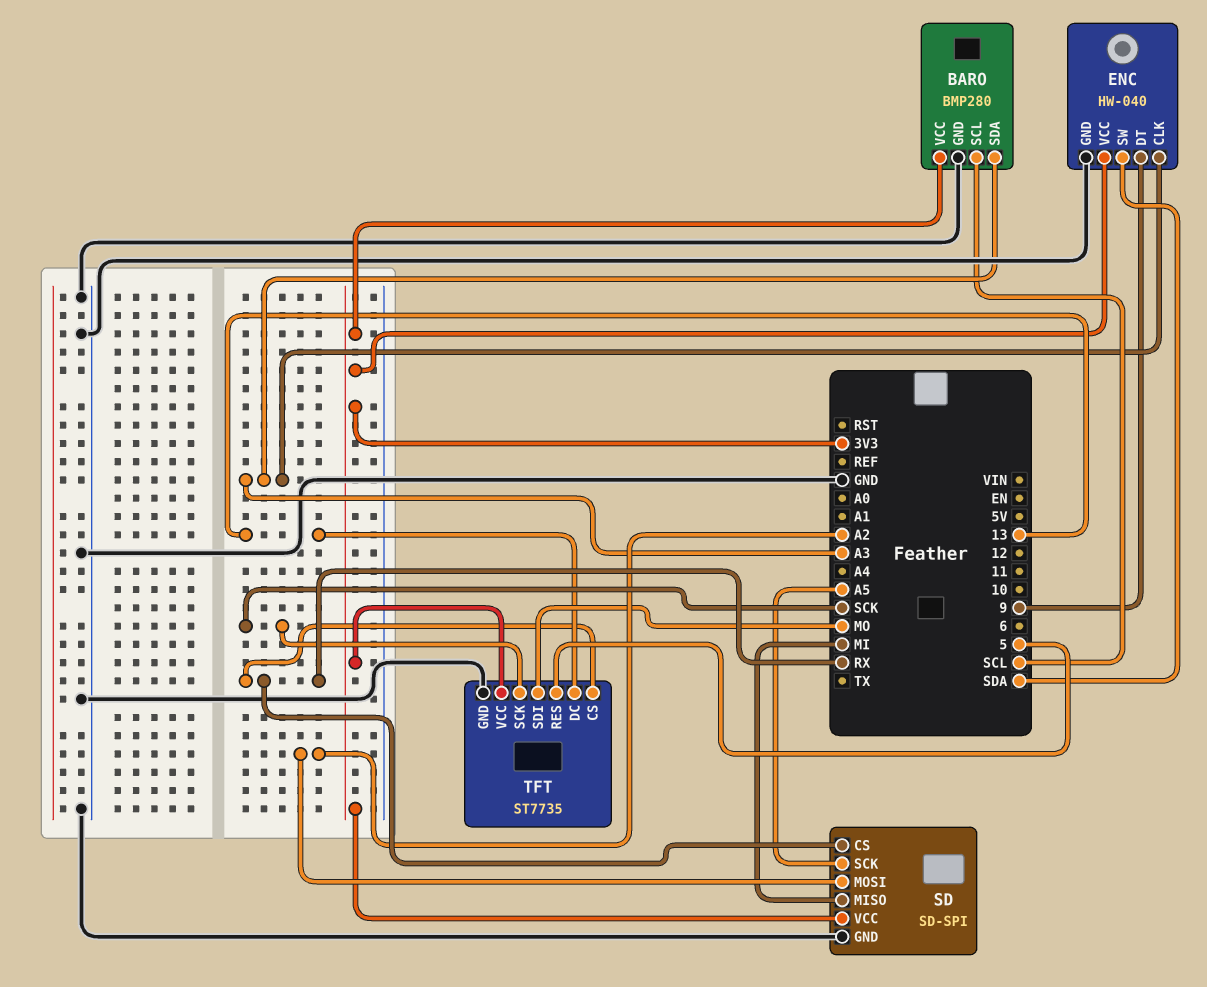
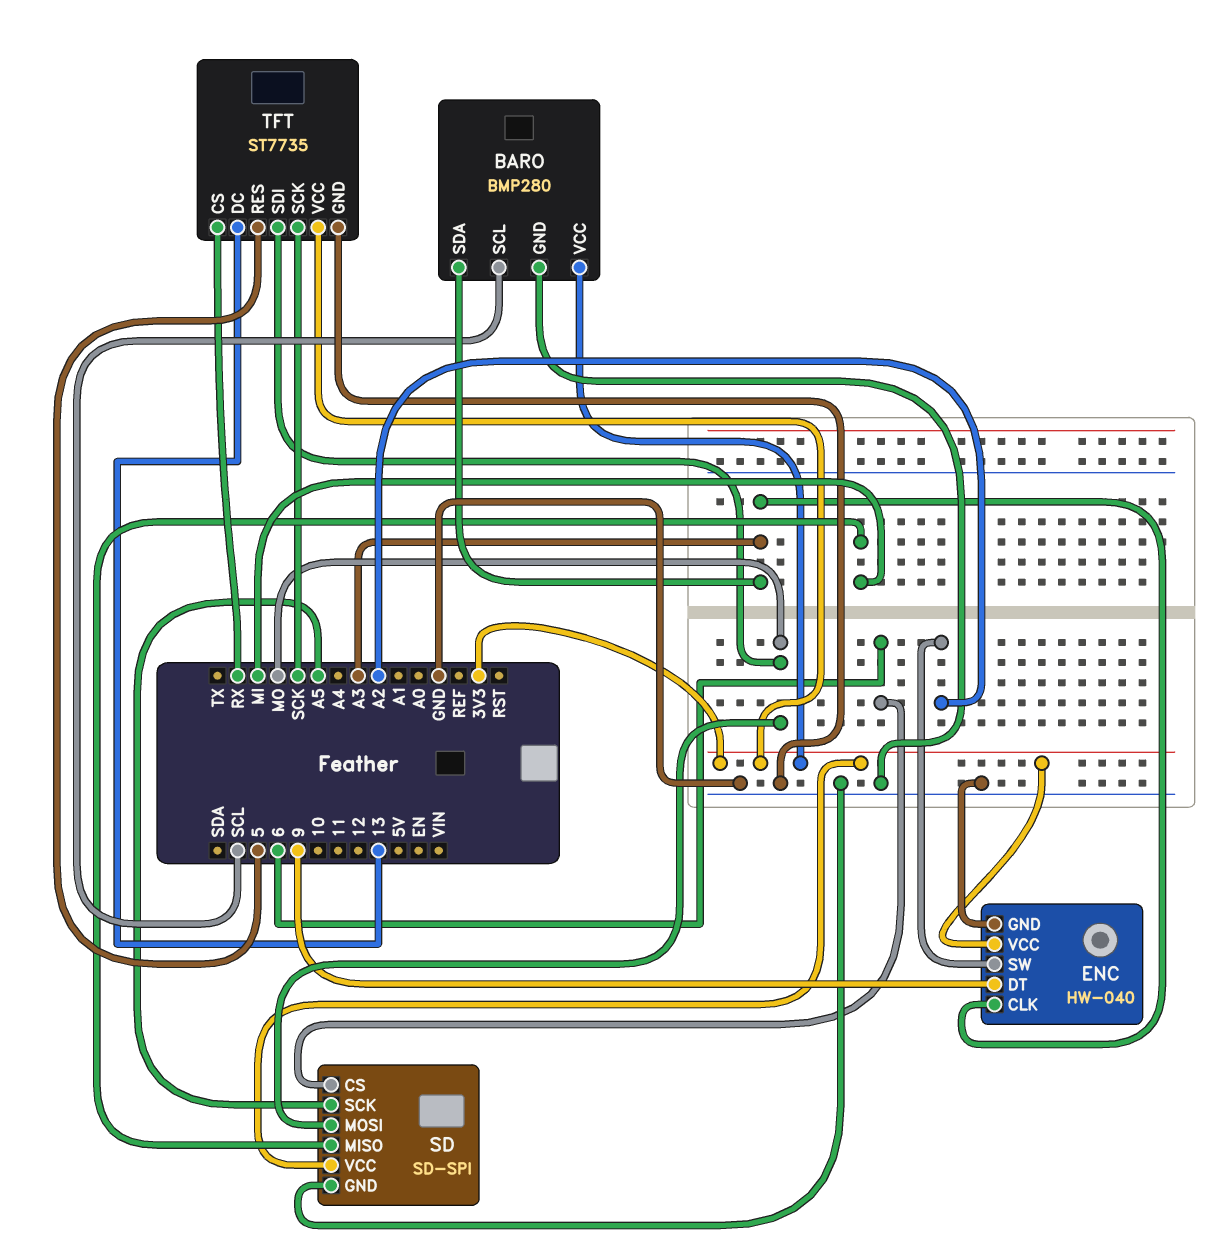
ENC pin SW: SDA -> A2
SD pin CS: RX -> 6
SD pin MOSI: A2 -> MO

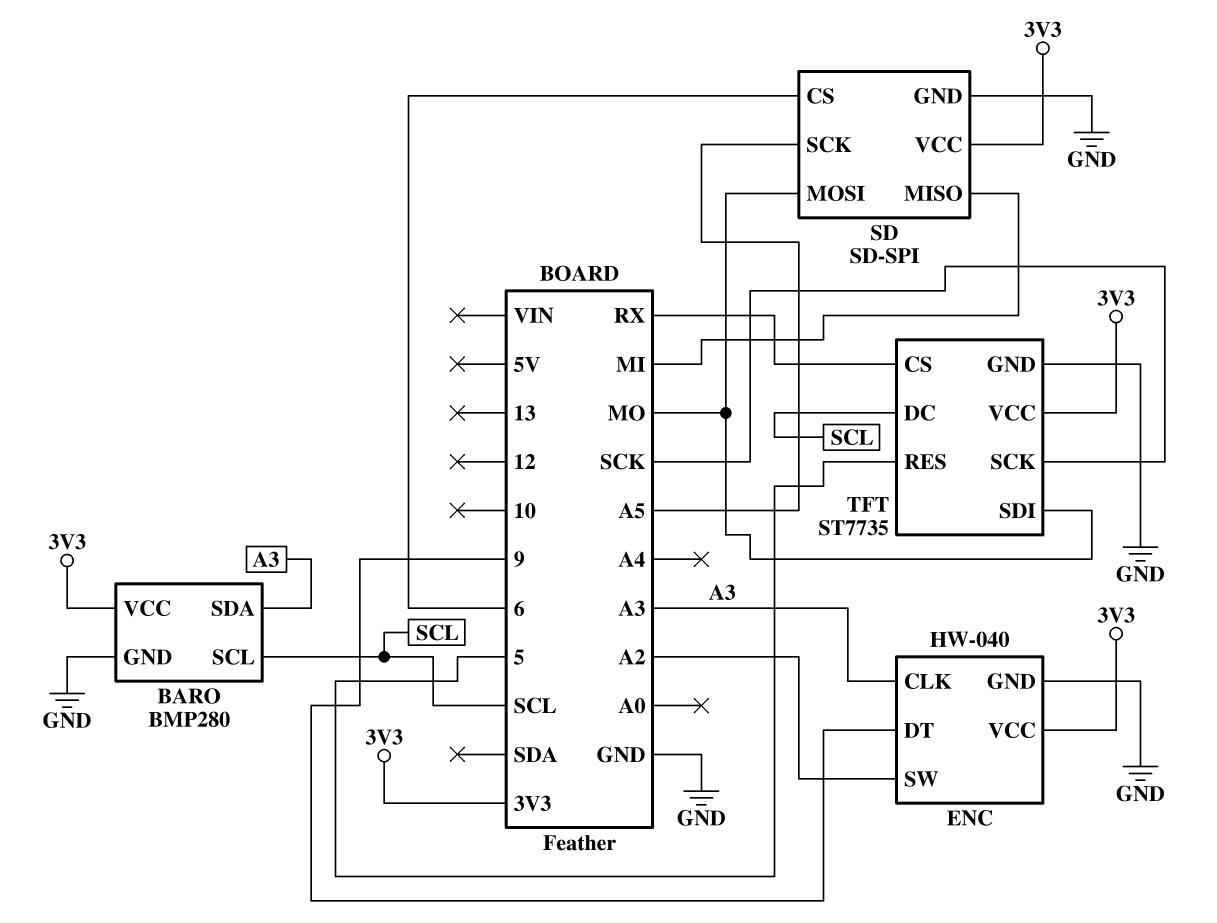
TFT pin DC: 13 -> SCL

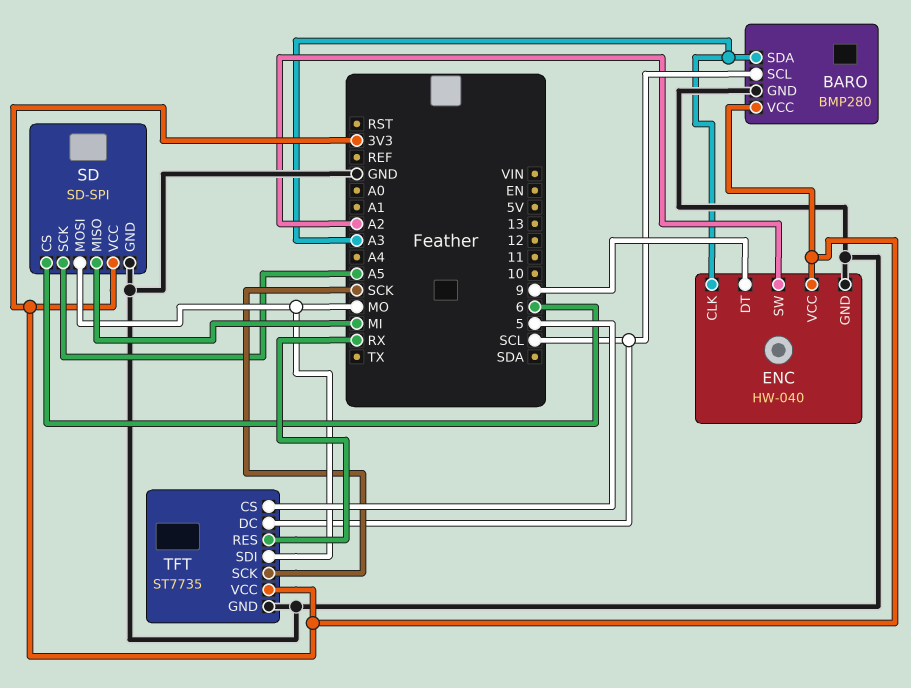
TFT pin CS: RX -> 5
TFT pin RES: 5 -> RX

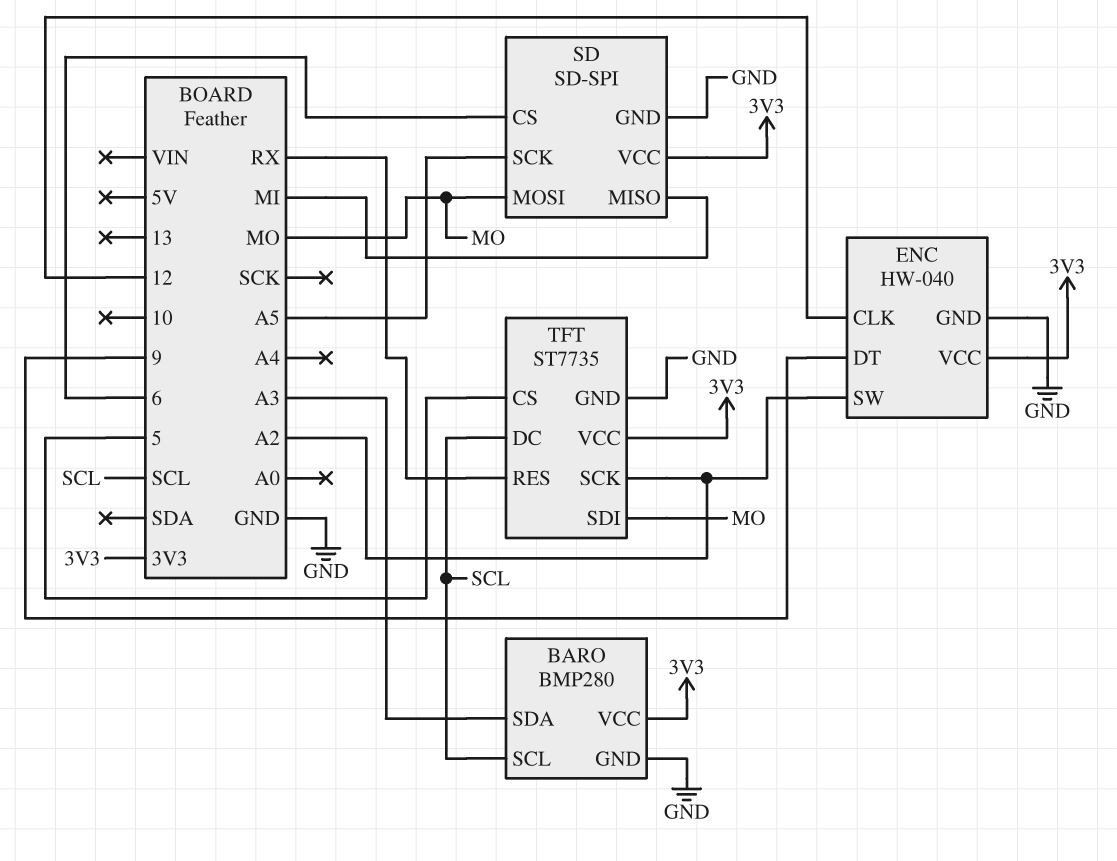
ENC pin CLK: A3 -> 12
TFT pin SCK: SCK -> A2

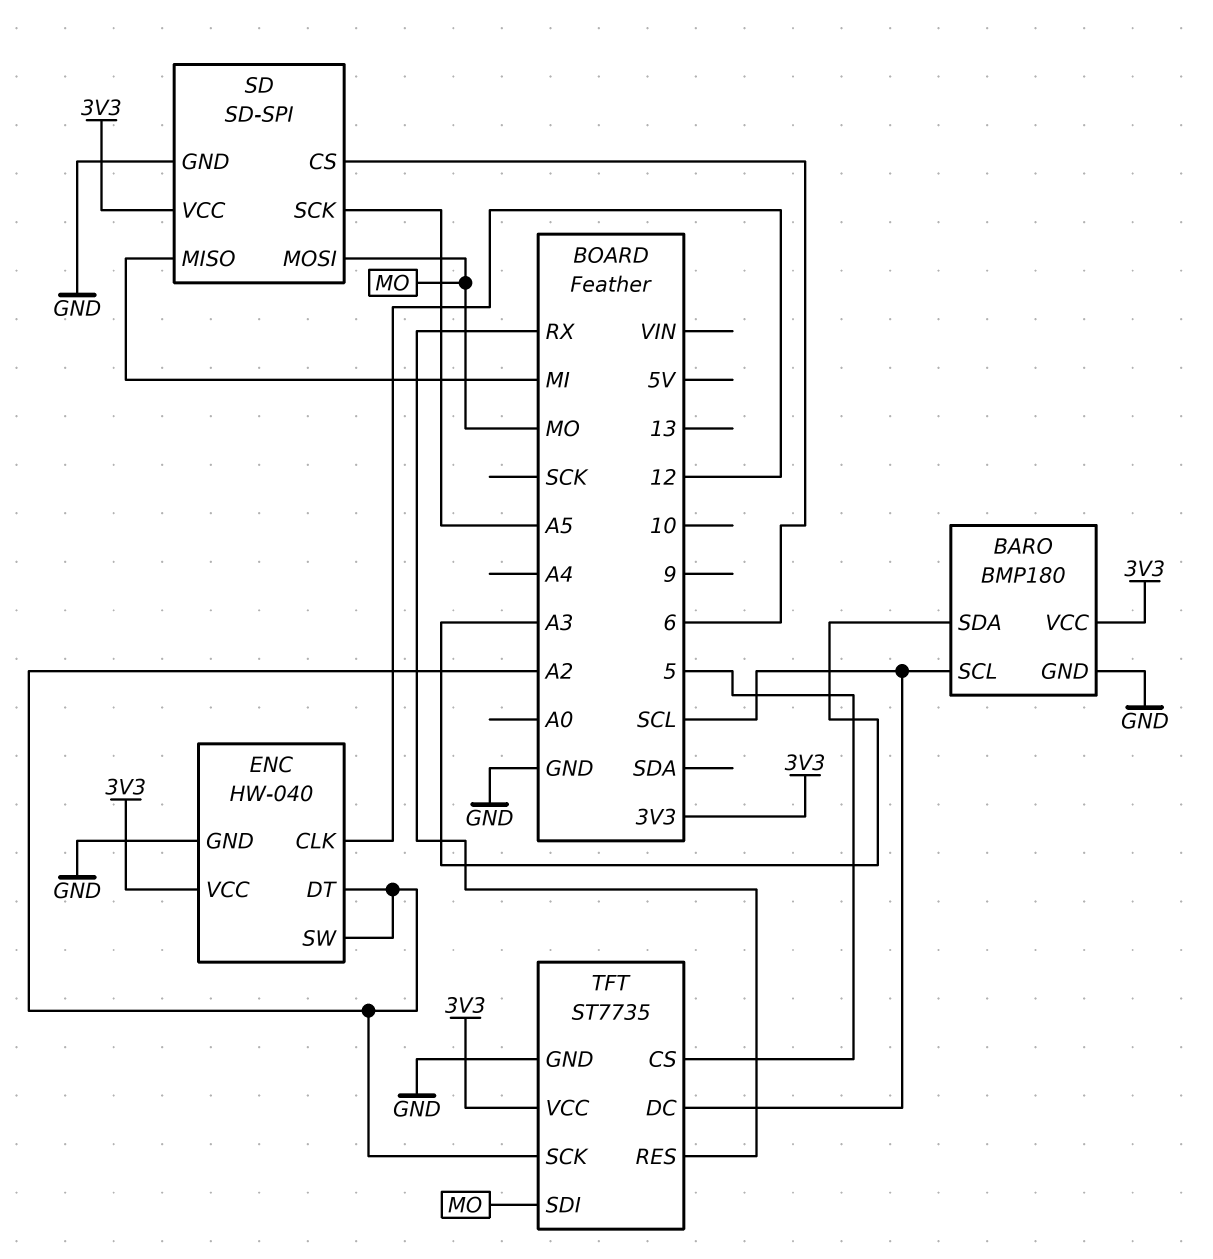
BARO: BMP280 -> BMP180
ENC pin DT: 9 -> A2

